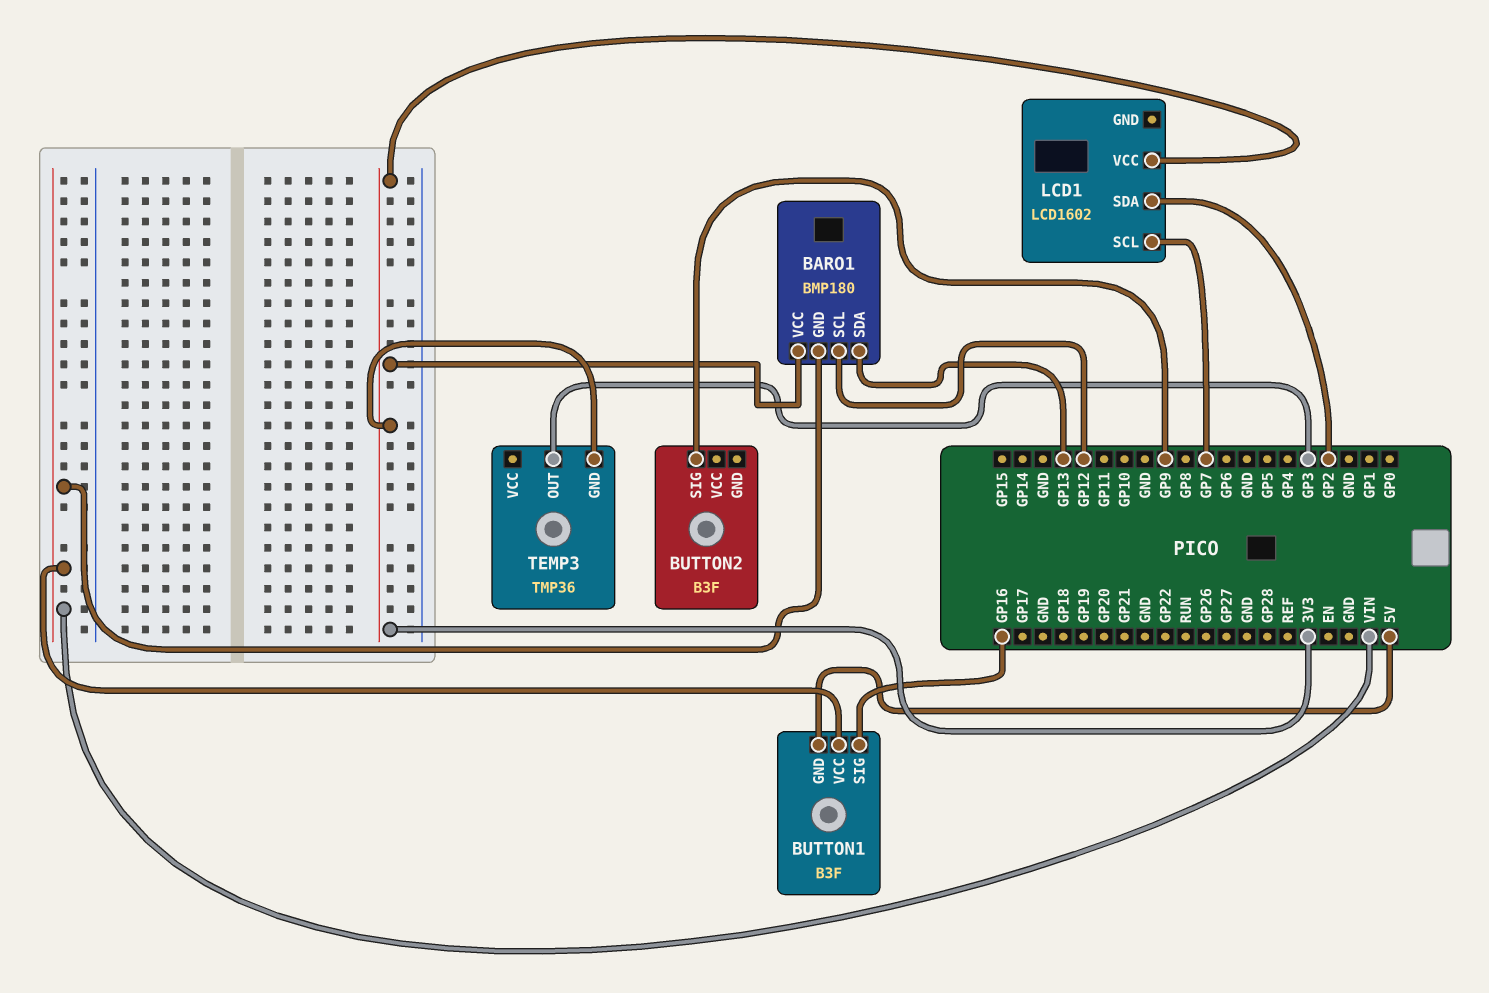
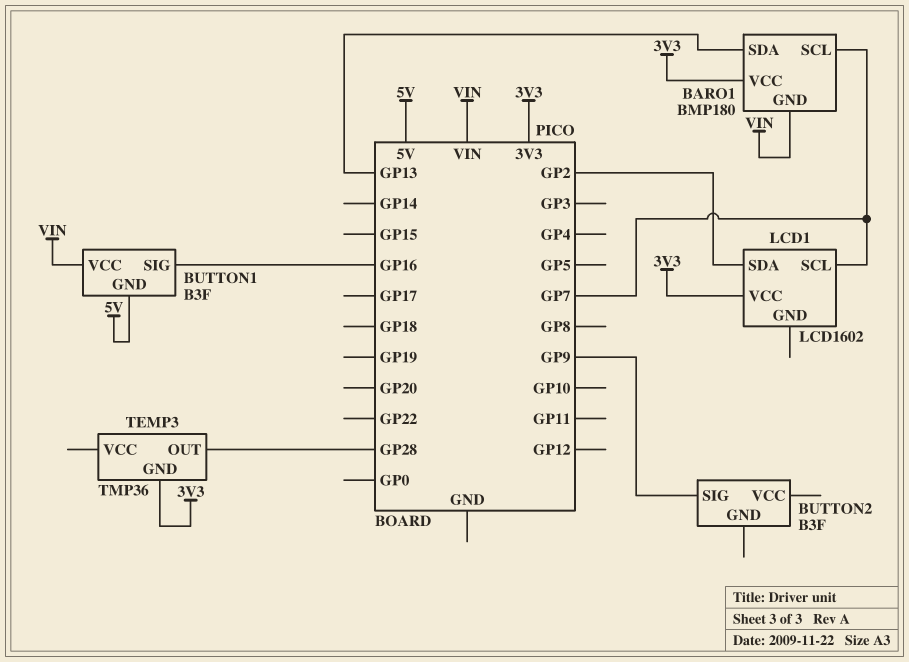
BARO1 pin SCL: GP12 -> GP7
TEMP3 pin OUT: GP3 -> GP28

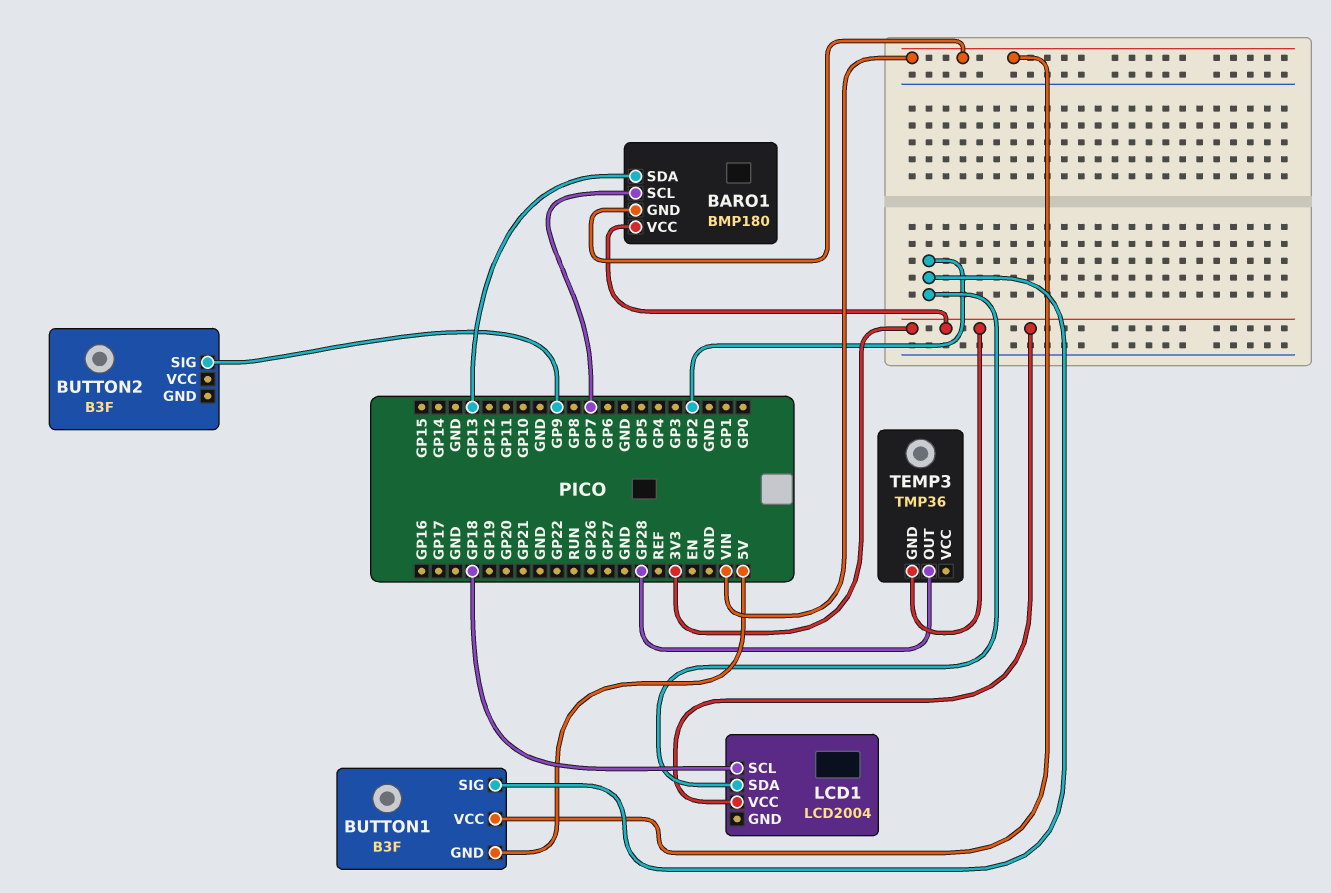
BUTTON1 pin SIG: GP16 -> GP2
LCD1: LCD1602 -> LCD2004
LCD1 pin SCL: GP7 -> GP18

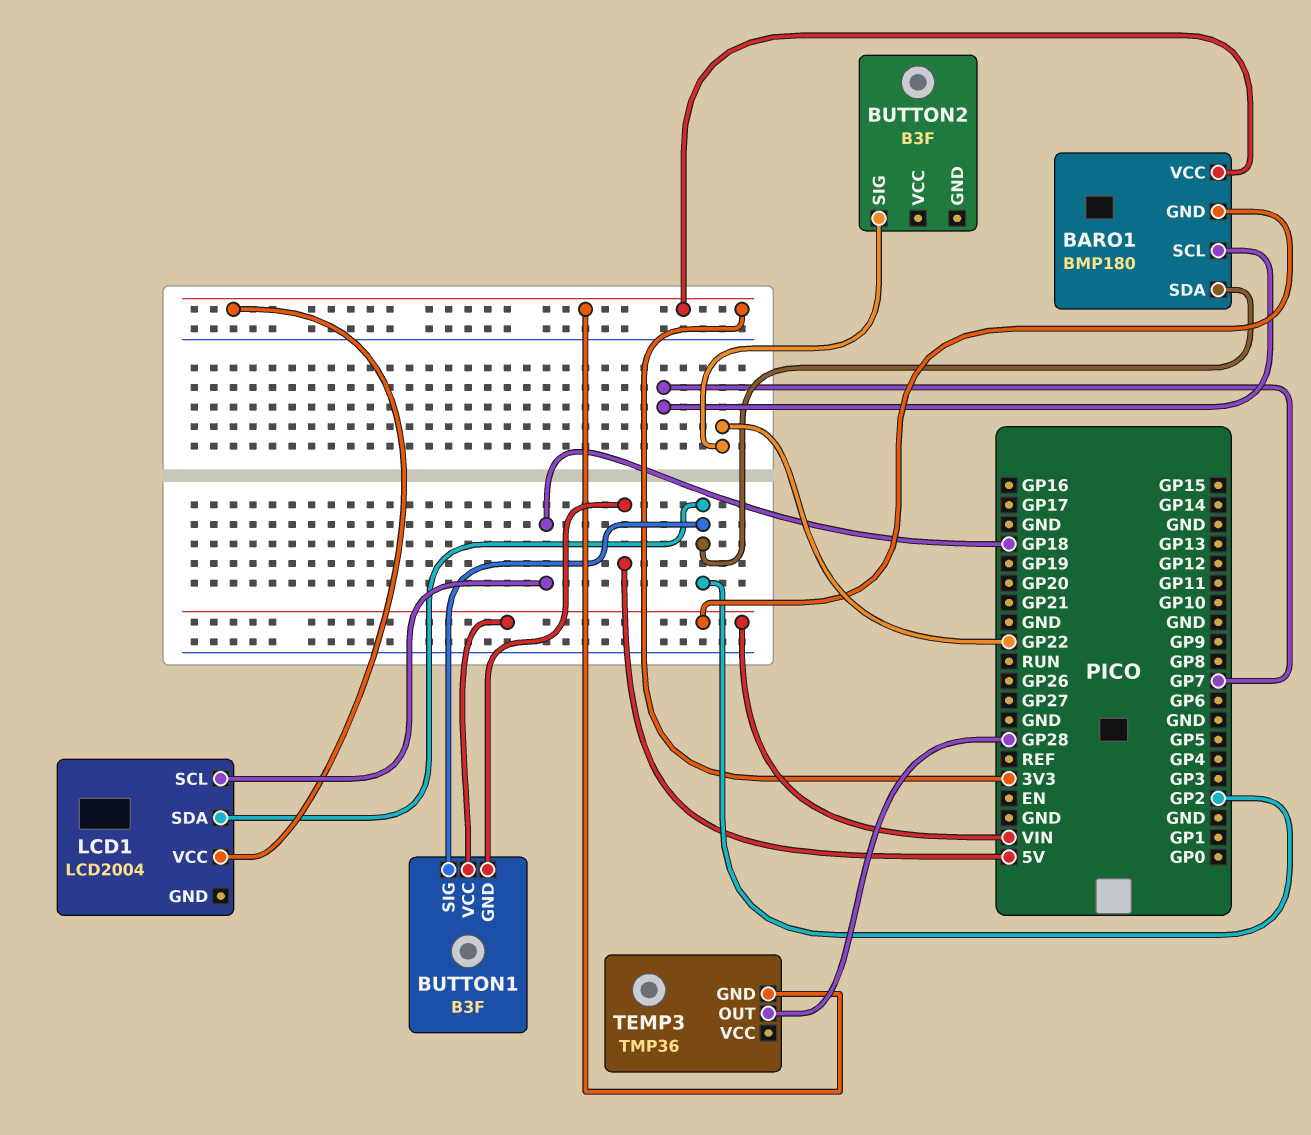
BARO1 pin SDA: GP13 -> GP2
BUTTON2 pin SIG: GP9 -> GP22

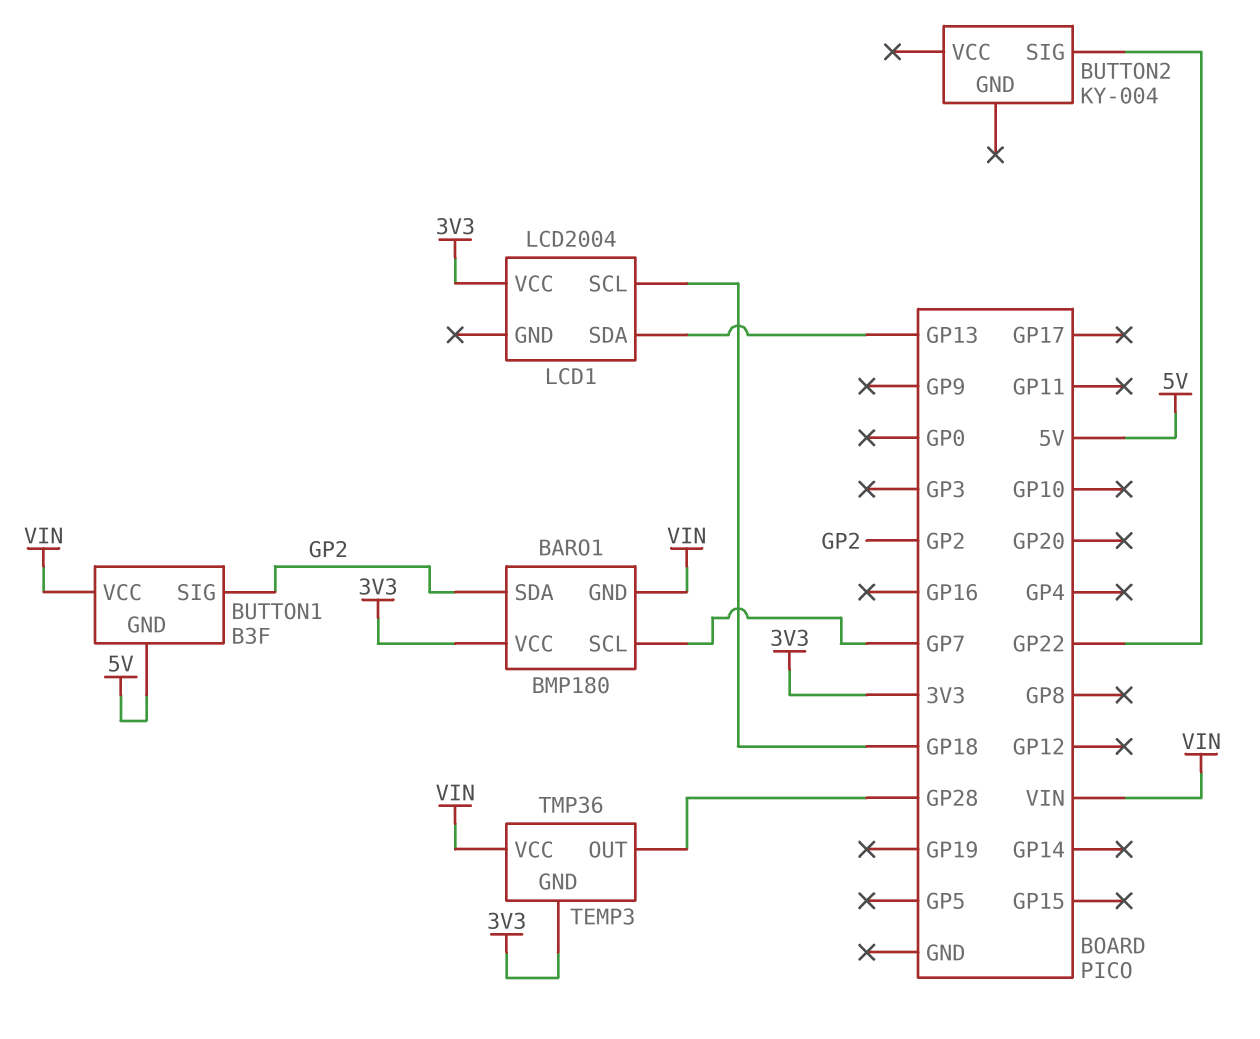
BUTTON2: B3F -> KY-004
LCD1 pin SDA: GP2 -> GP13
TEMP3 pin VCC: none -> VIN

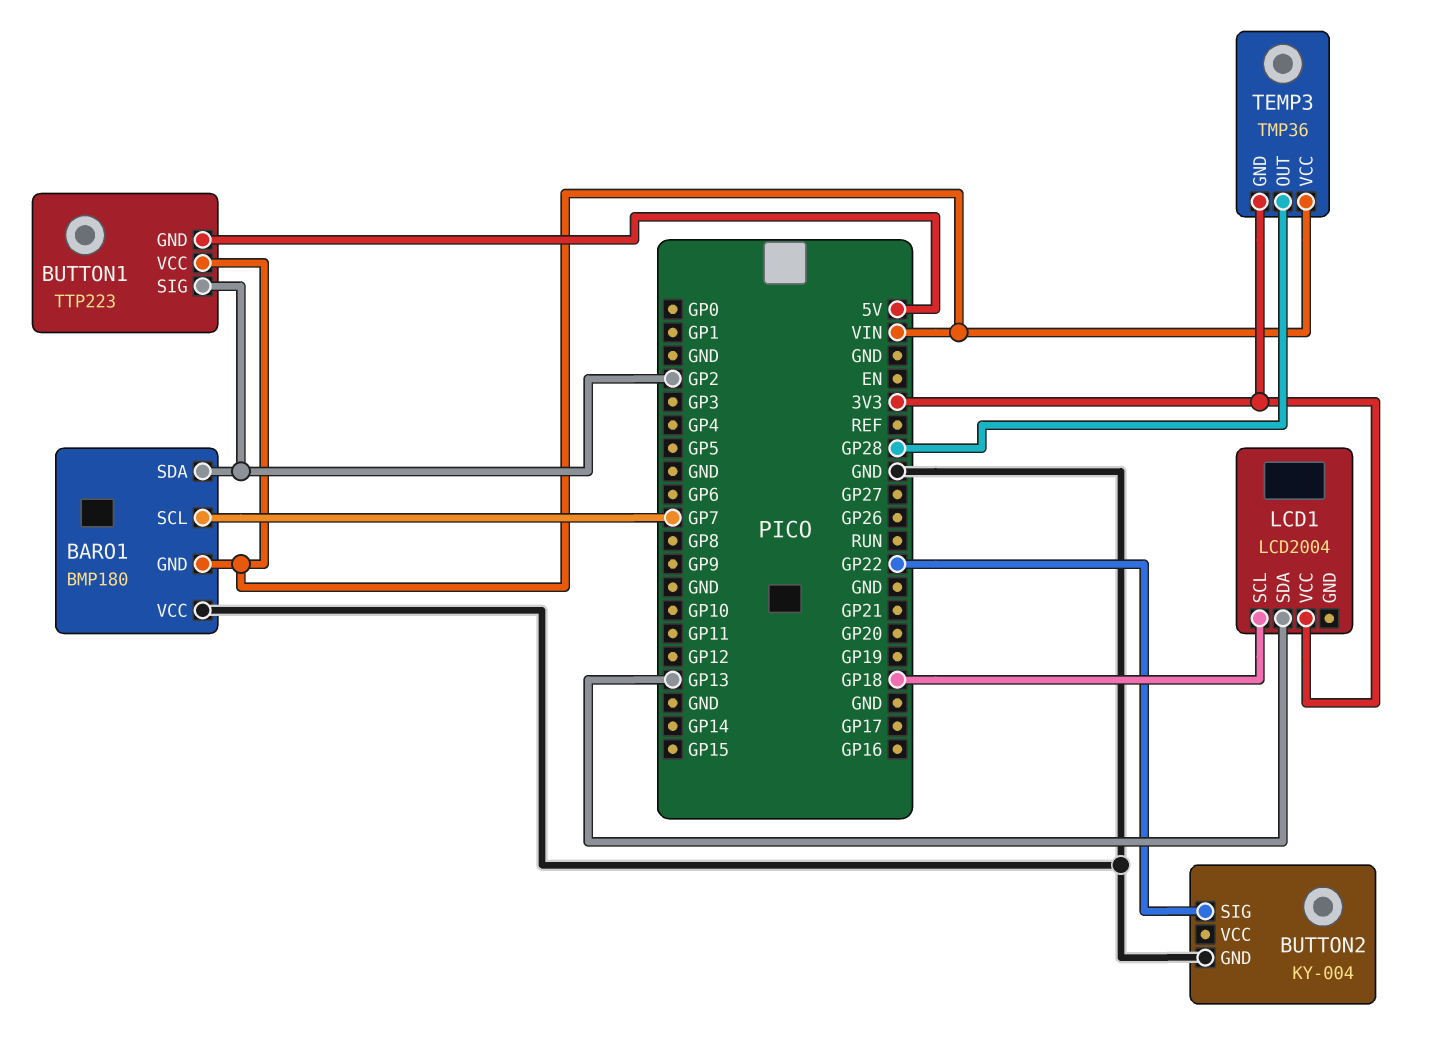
BARO1 pin VCC: 3V3 -> GND
BUTTON1: B3F -> TTP223
BUTTON2 pin GND: none -> GND

